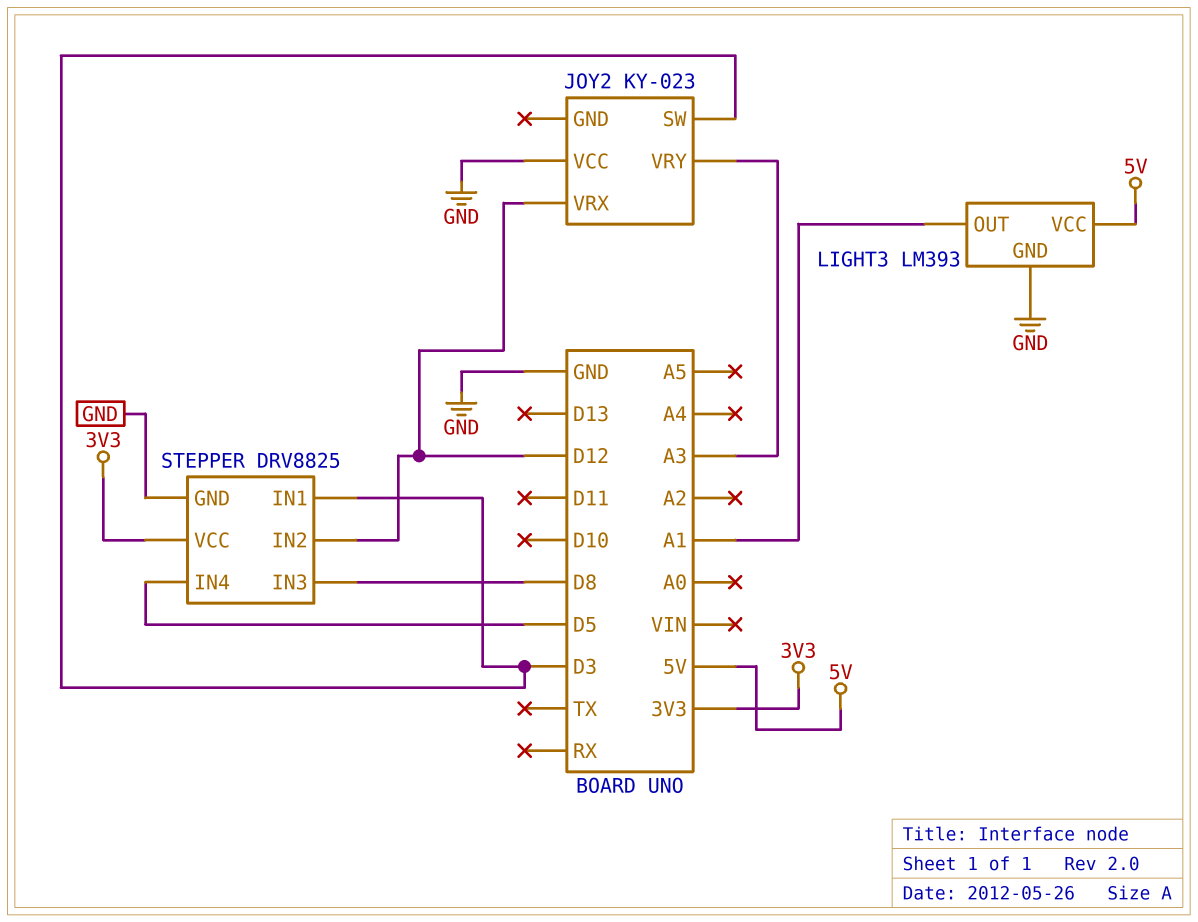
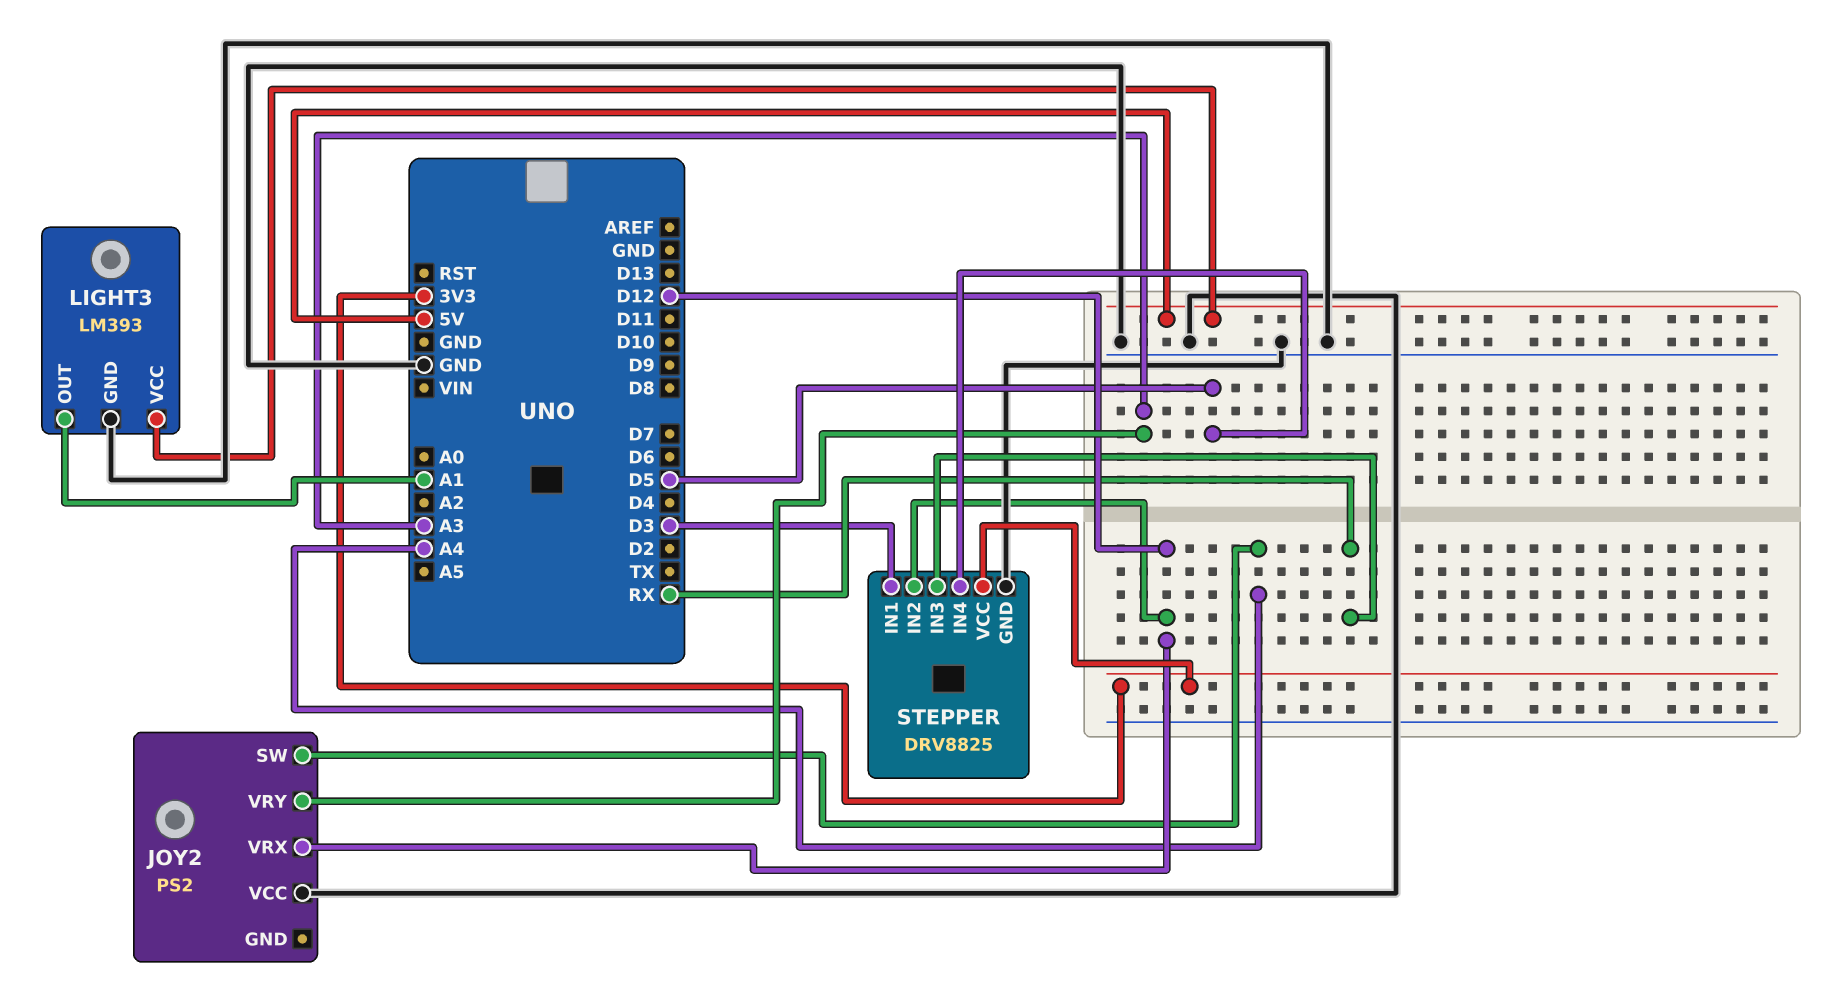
JOY2: KY-023 -> PS2
JOY2 pin SW: D3 -> A4
STEPPER pin IN3: D8 -> RX

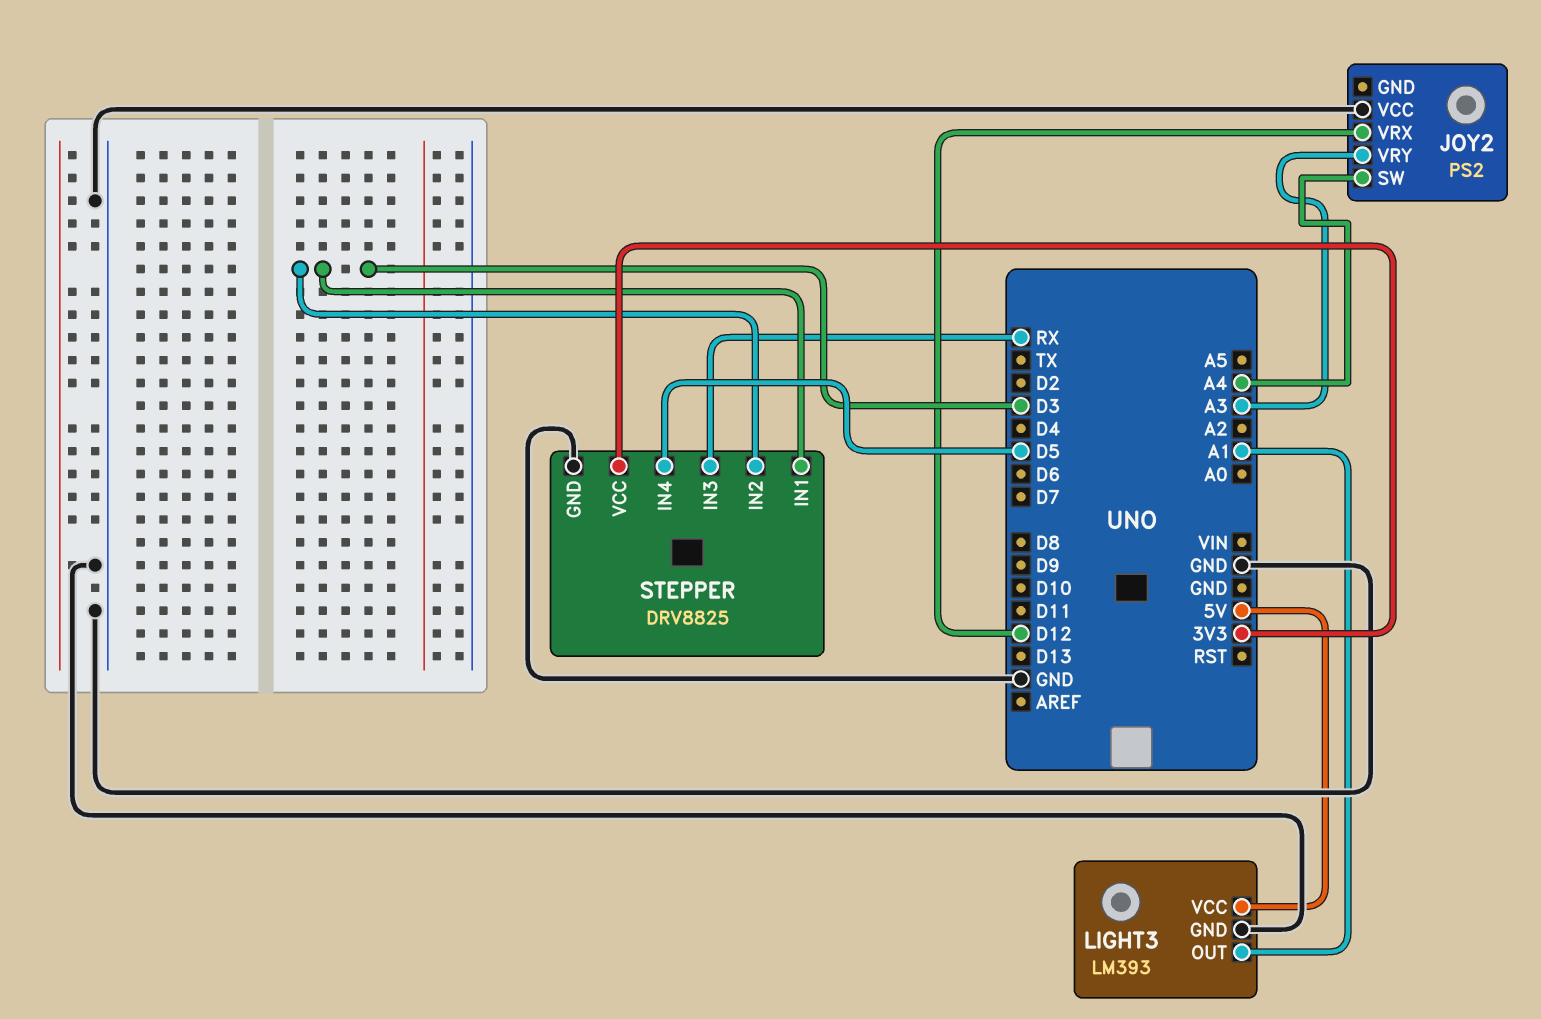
STEPPER pin IN2: D12 -> D3

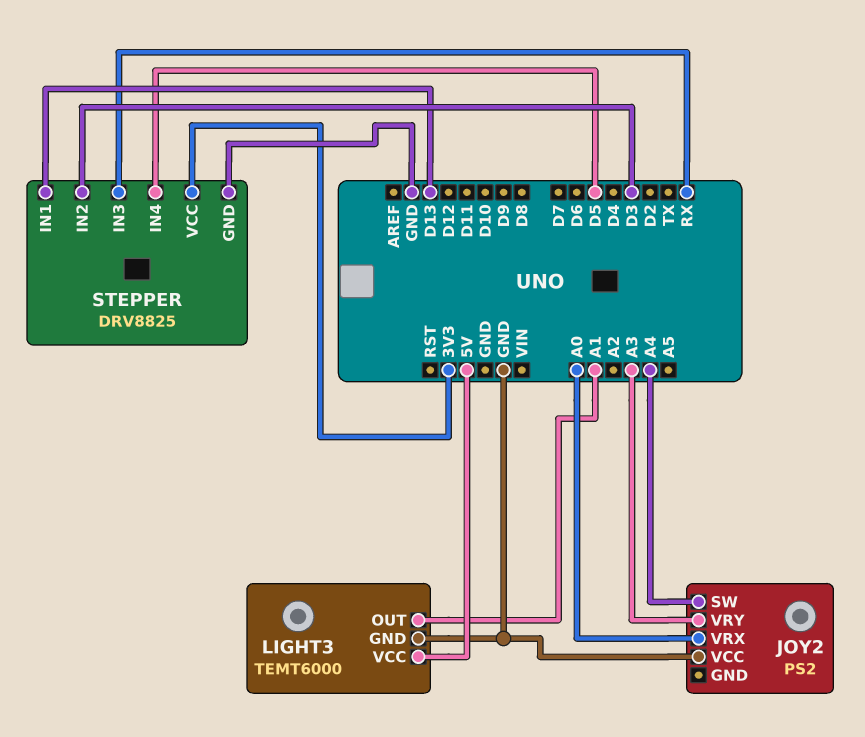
JOY2 pin VRX: D12 -> A0
LIGHT3: LM393 -> TEMT6000
STEPPER pin IN1: D3 -> D13

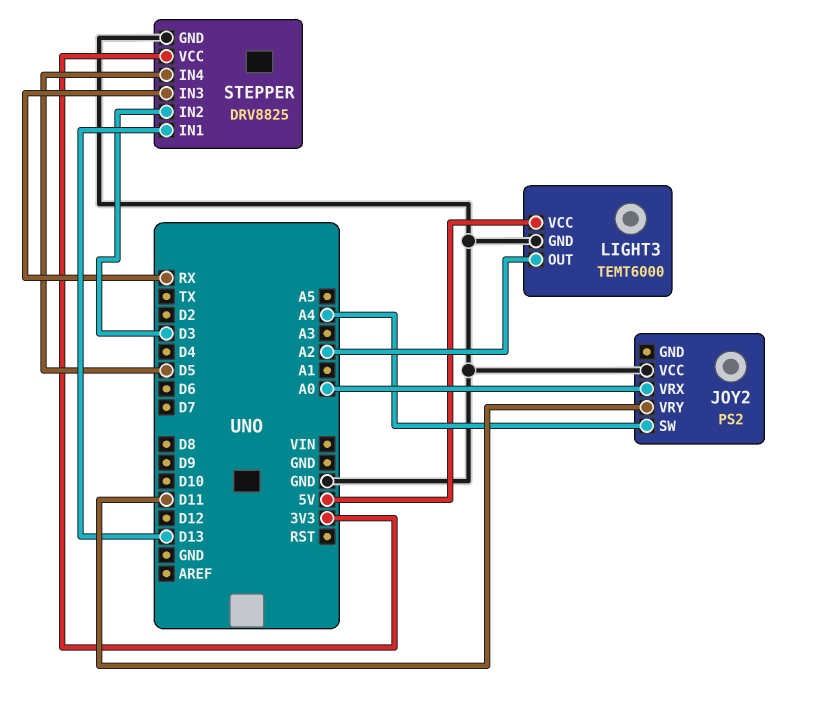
JOY2 pin VRY: A3 -> D11
LIGHT3 pin OUT: A1 -> A2

